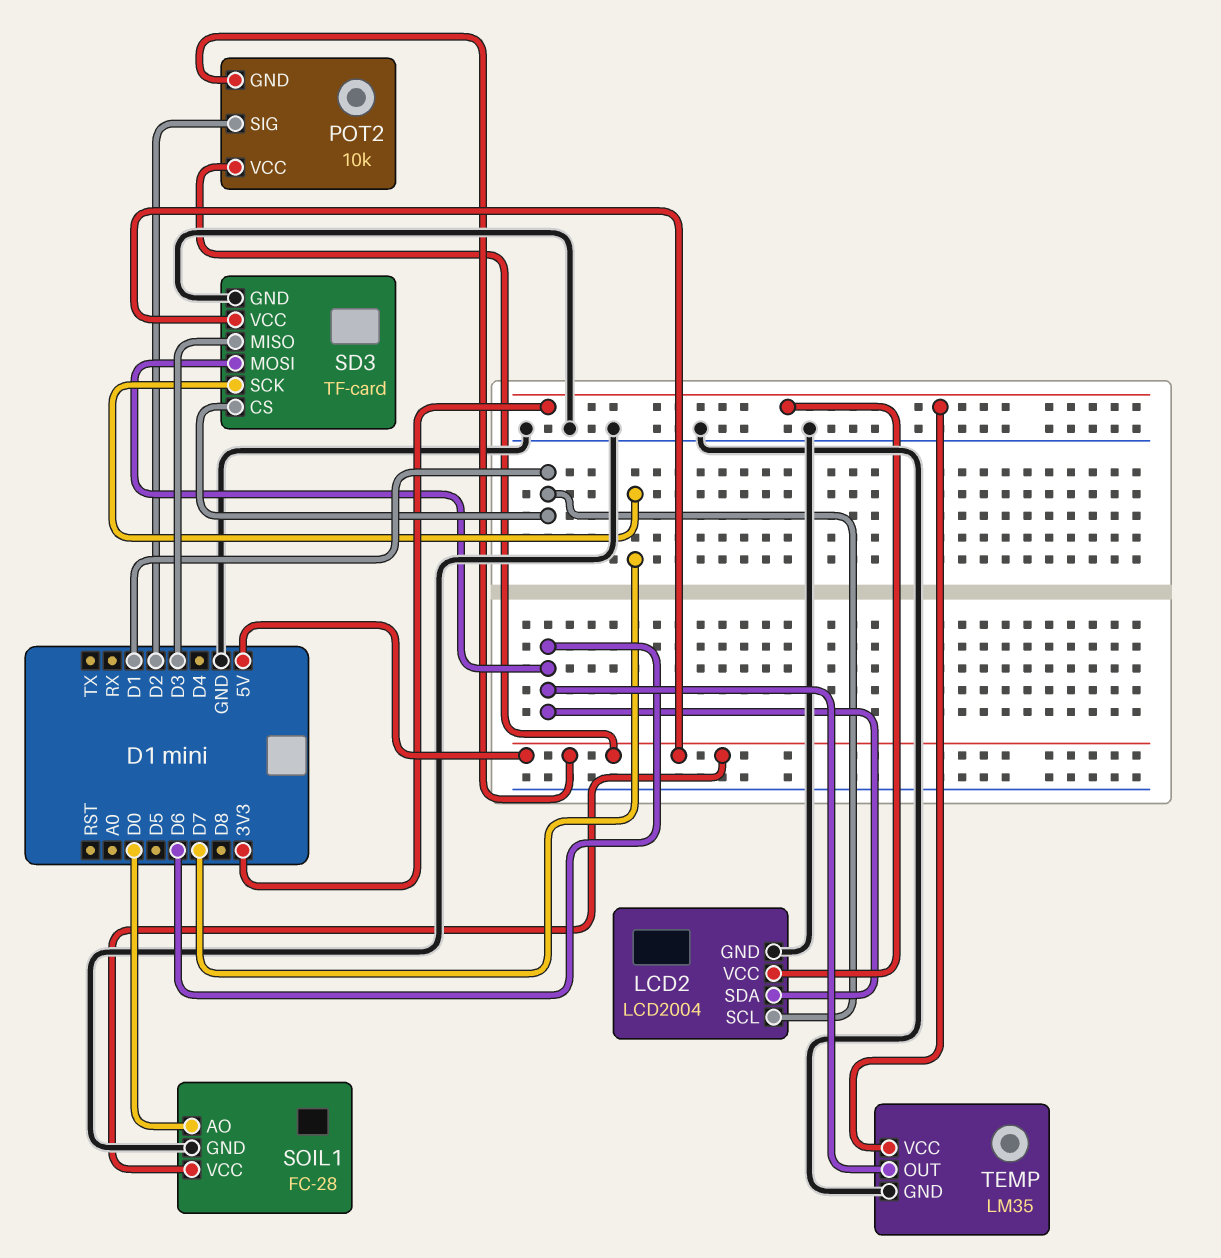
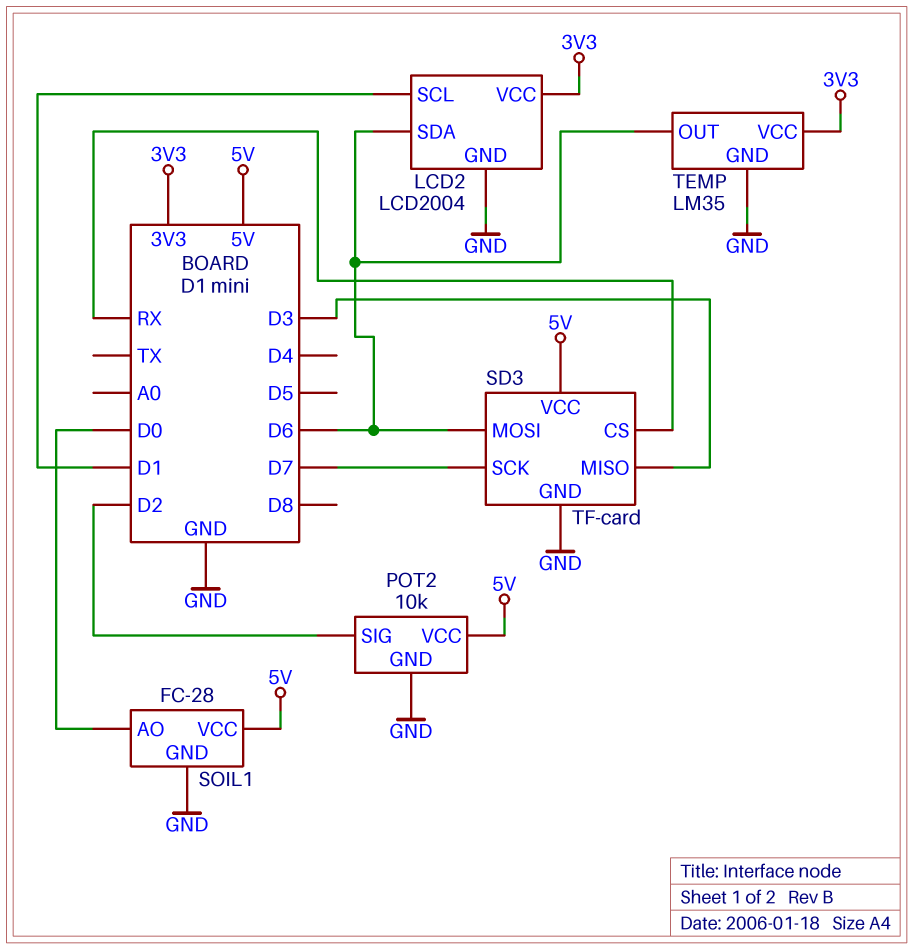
POT2 pin GND: 5V -> GND
SD3 pin CS: D1 -> RX

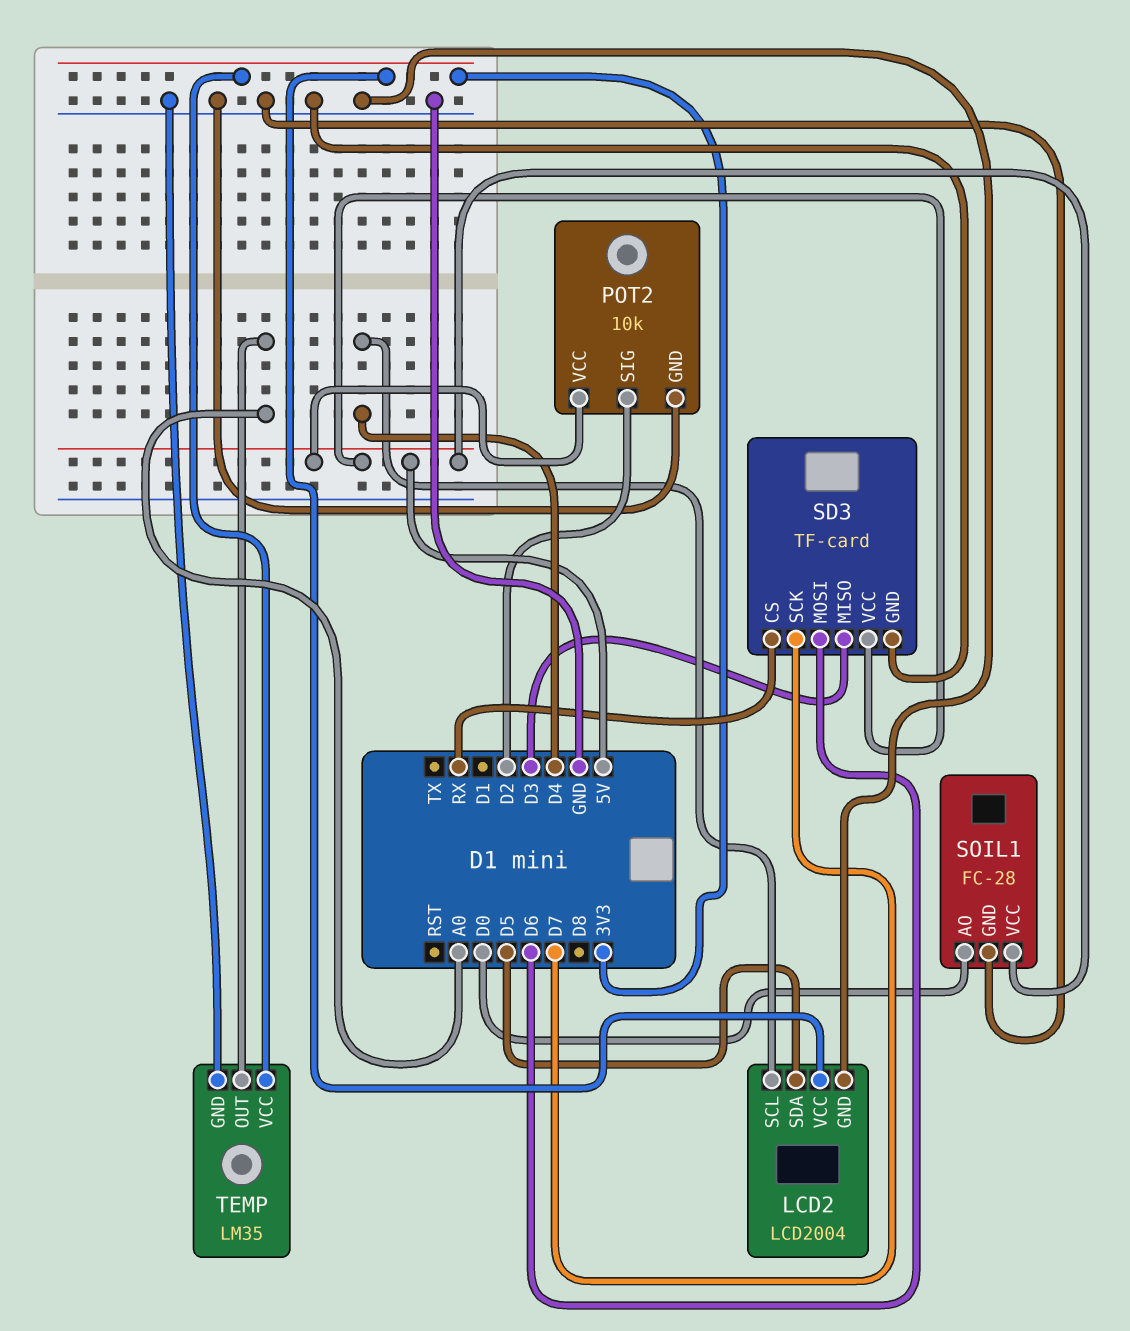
LCD2 pin SCL: D1 -> D4
LCD2 pin SDA: D6 -> D5
TEMP pin OUT: D6 -> A0

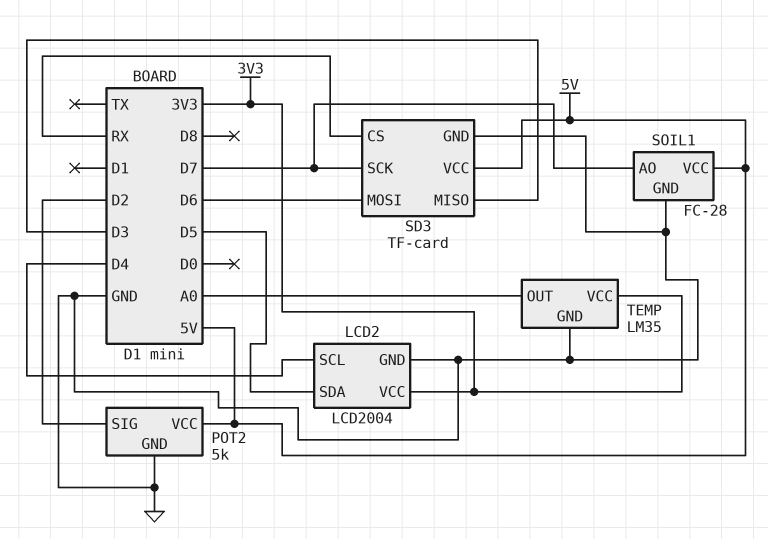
POT2: 10k -> 5k
SOIL1 pin AO: D0 -> D7

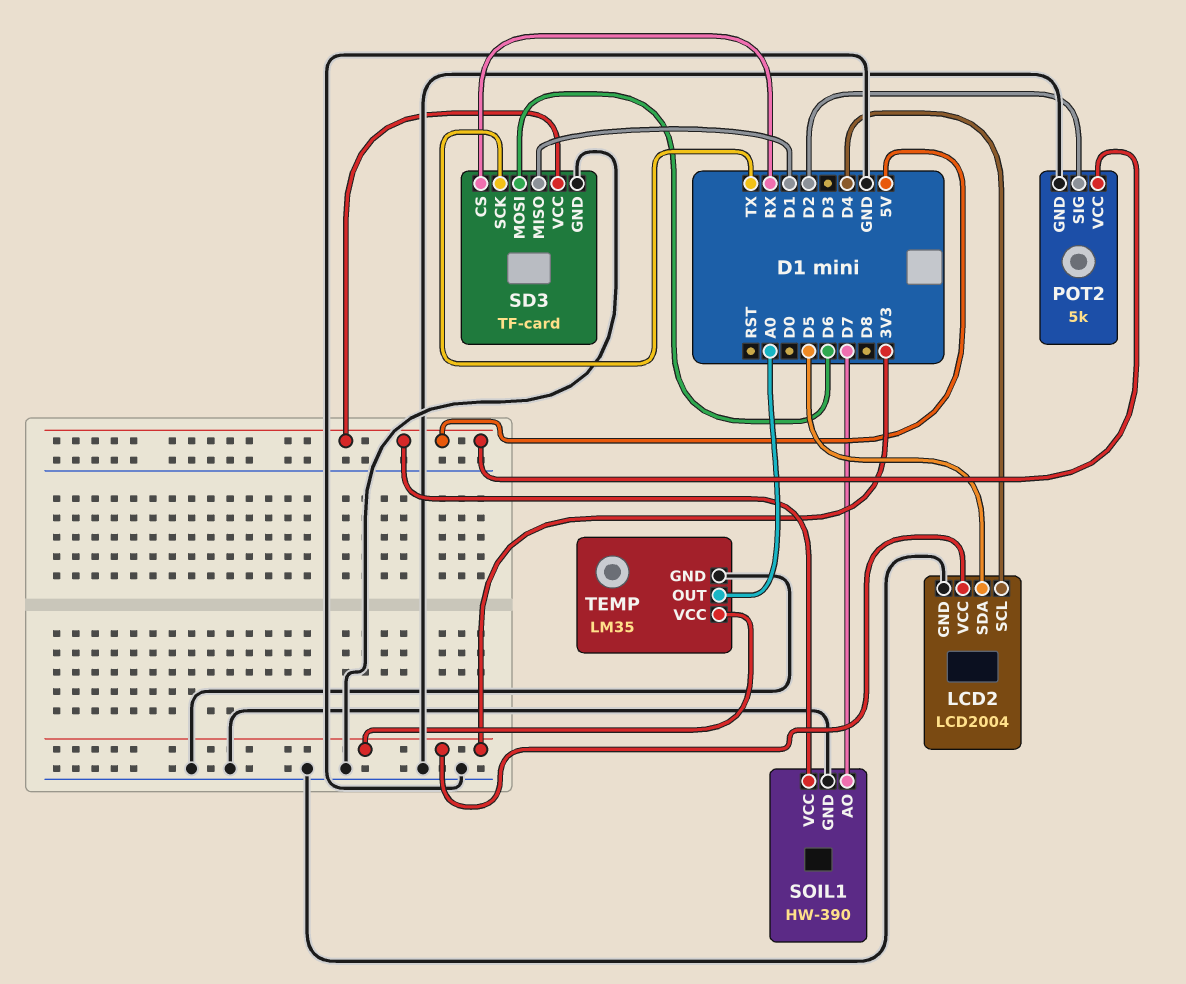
SD3 pin MISO: D3 -> D1
SD3 pin SCK: D7 -> TX
SOIL1: FC-28 -> HW-390

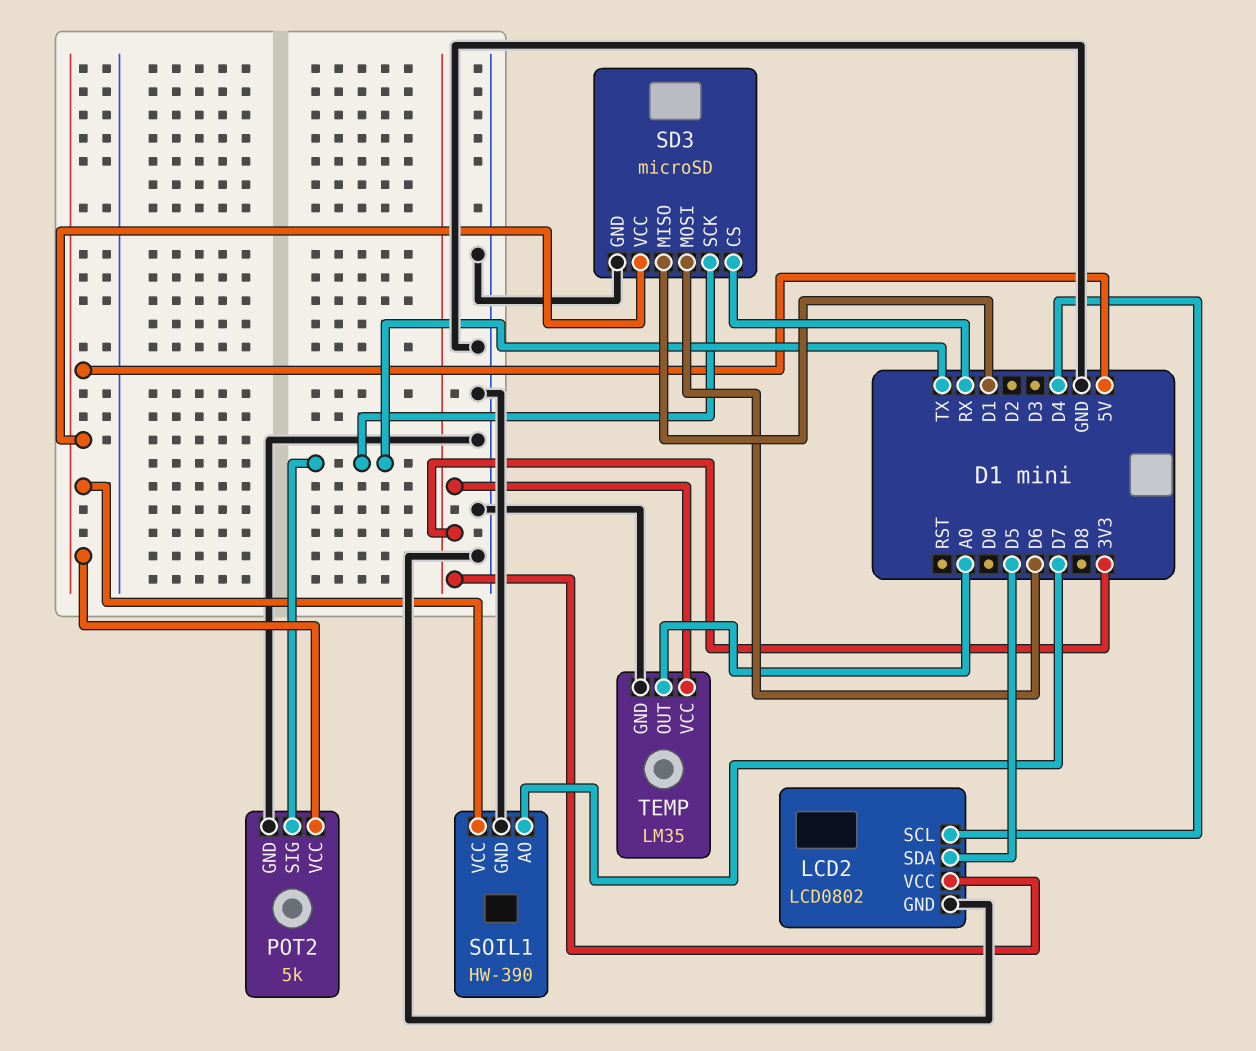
LCD2: LCD2004 -> LCD0802
POT2 pin SIG: D2 -> TX
SD3: TF-card -> microSD

